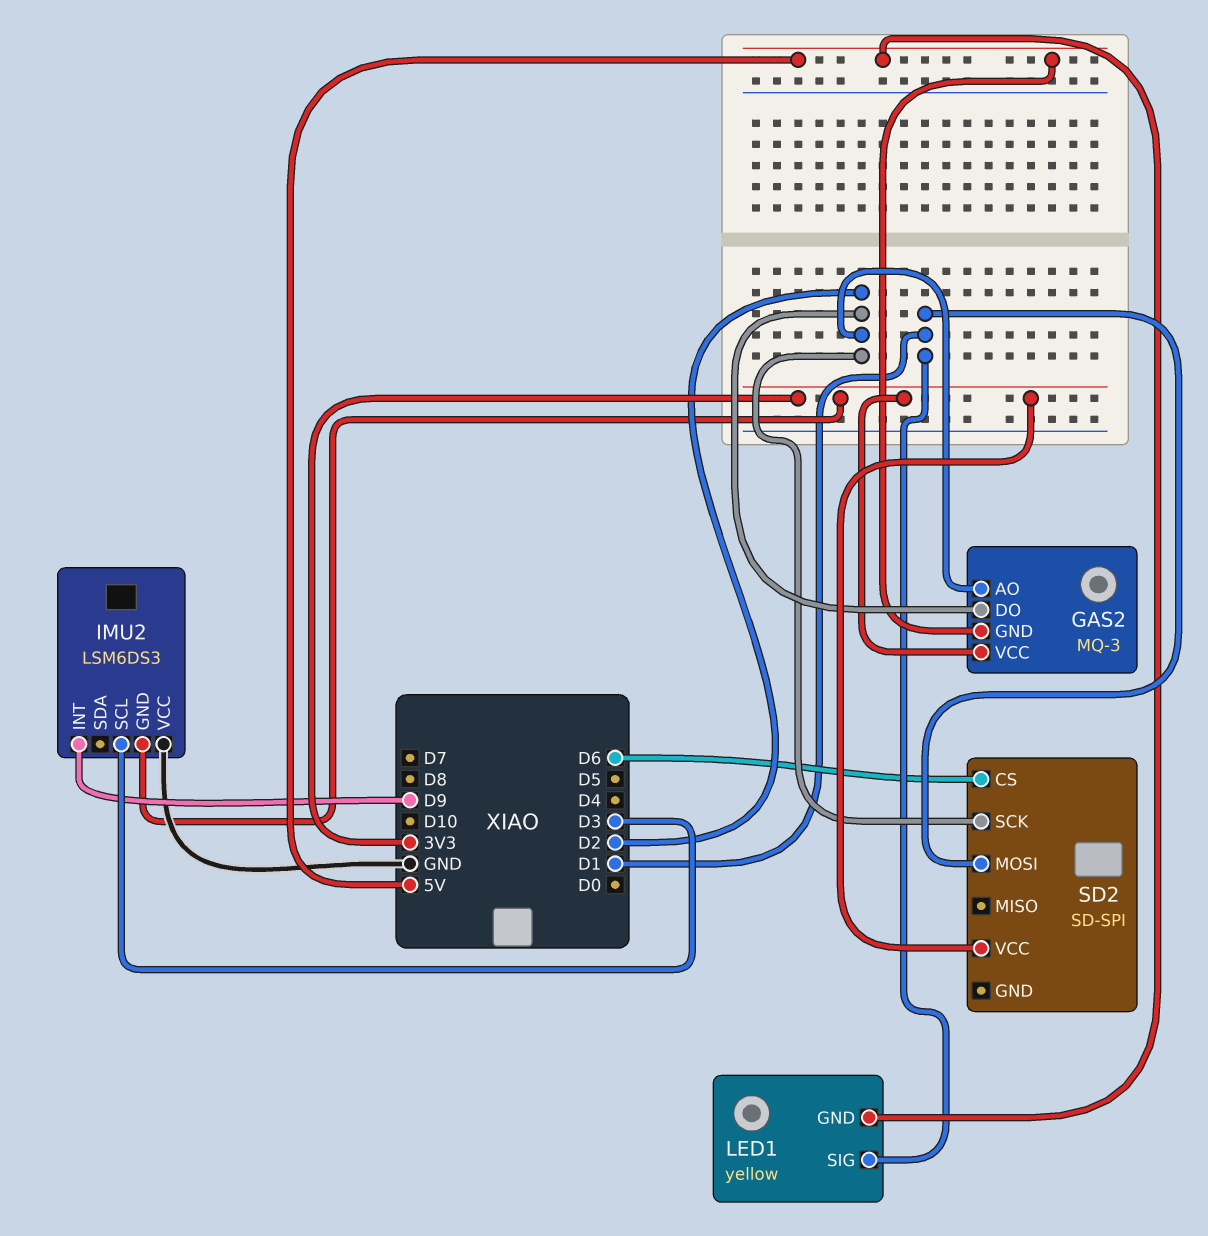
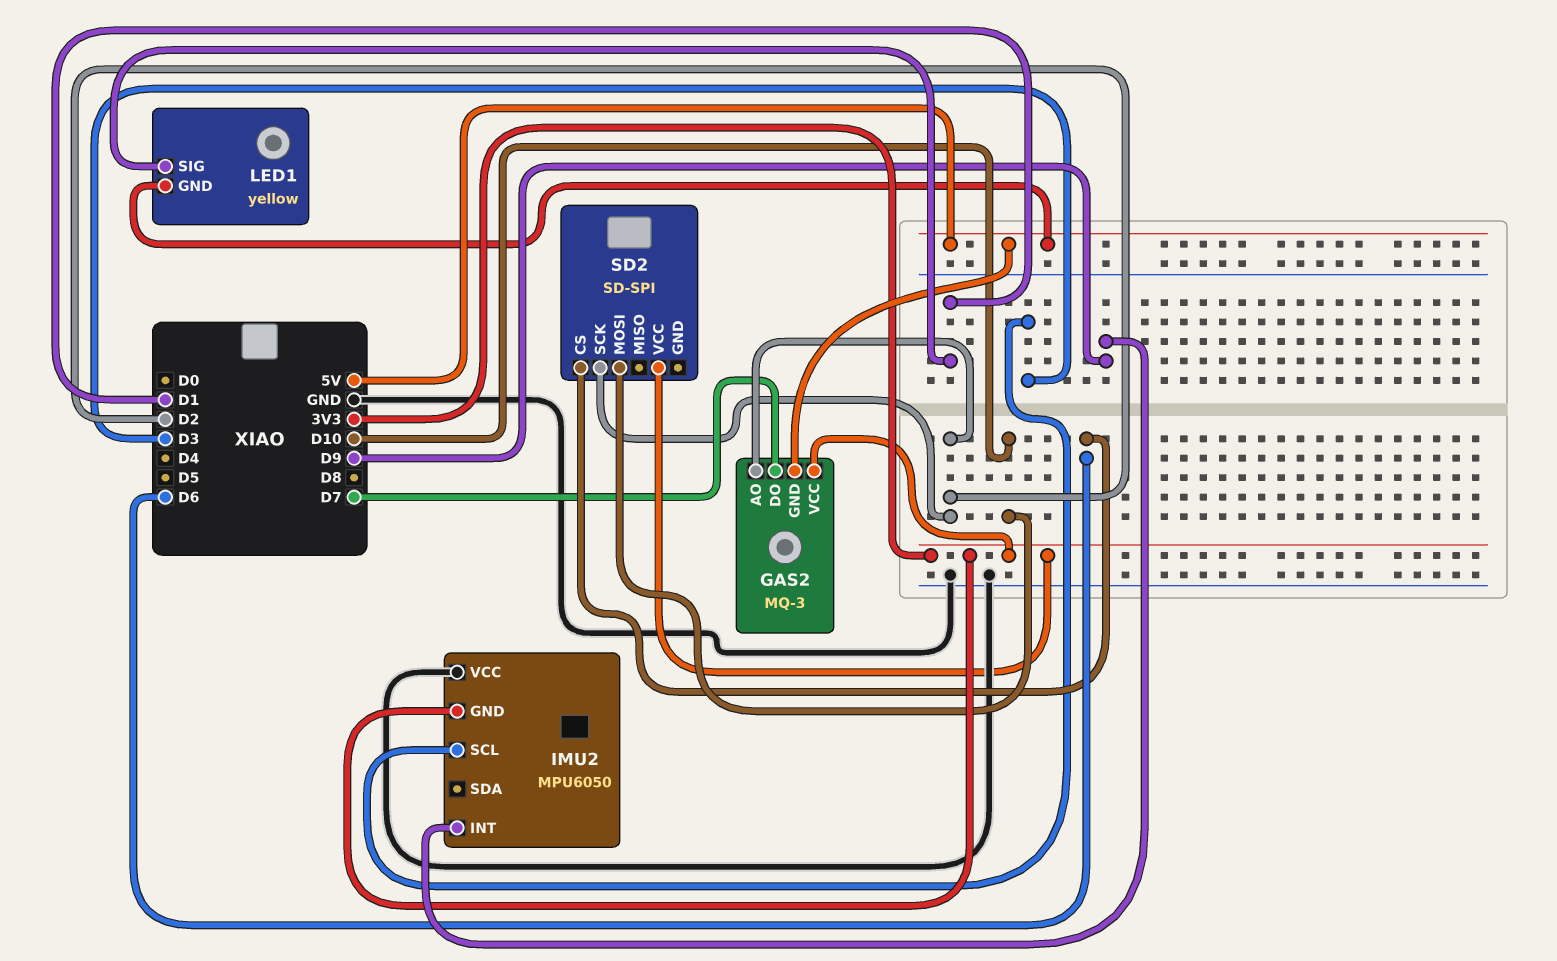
GAS2 pin DO: D2 -> D7
IMU2: LSM6DS3 -> MPU6050
SD2 pin MOSI: D1 -> D10

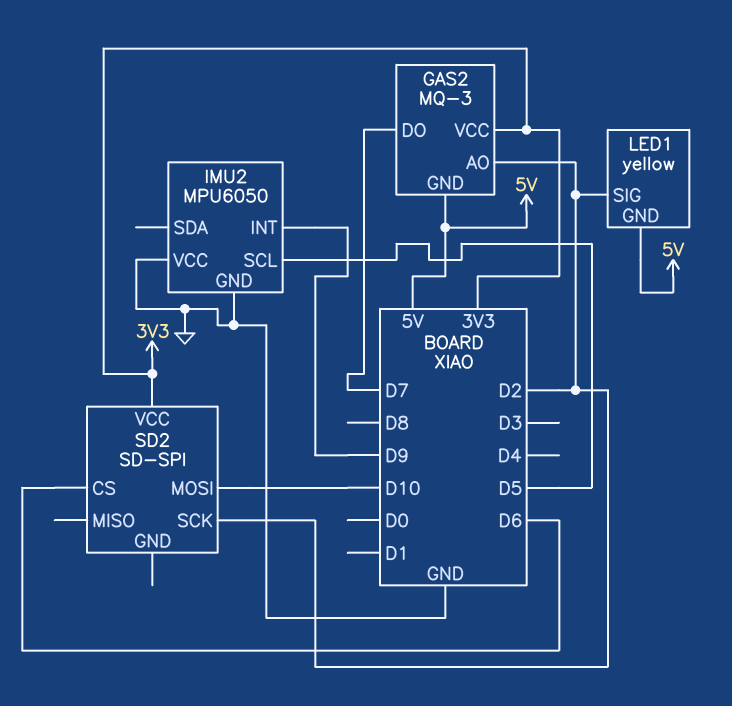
IMU2 pin GND: 3V3 -> GND
IMU2 pin SCL: D3 -> D5
LED1 pin SIG: D1 -> D2

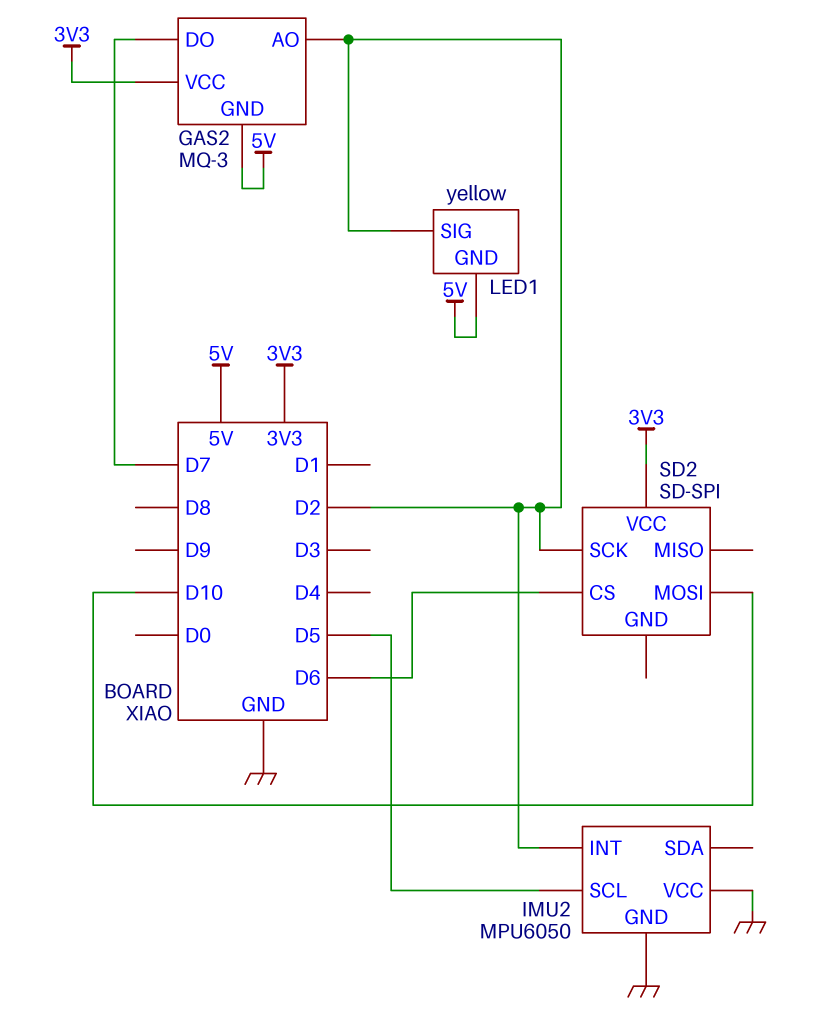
IMU2 pin INT: D9 -> D2

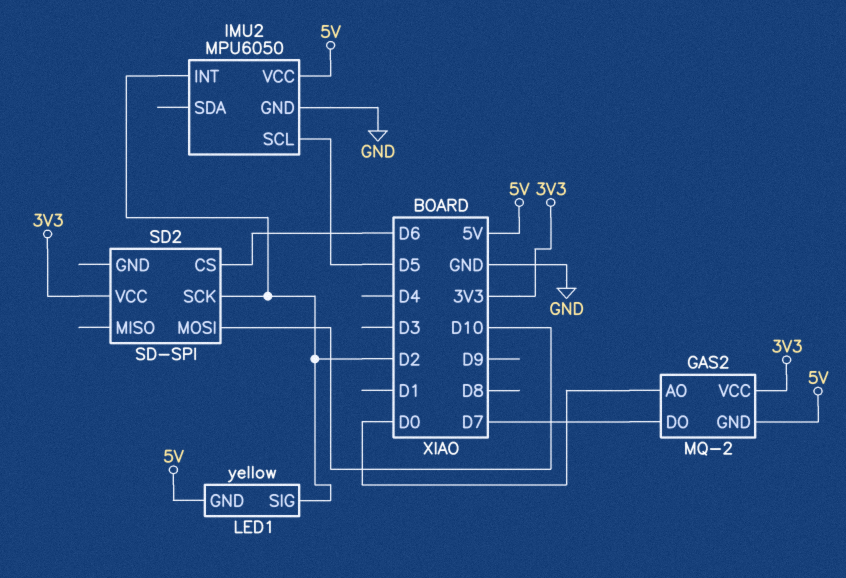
GAS2: MQ-3 -> MQ-2
GAS2 pin AO: D2 -> D0
IMU2 pin VCC: GND -> 5V

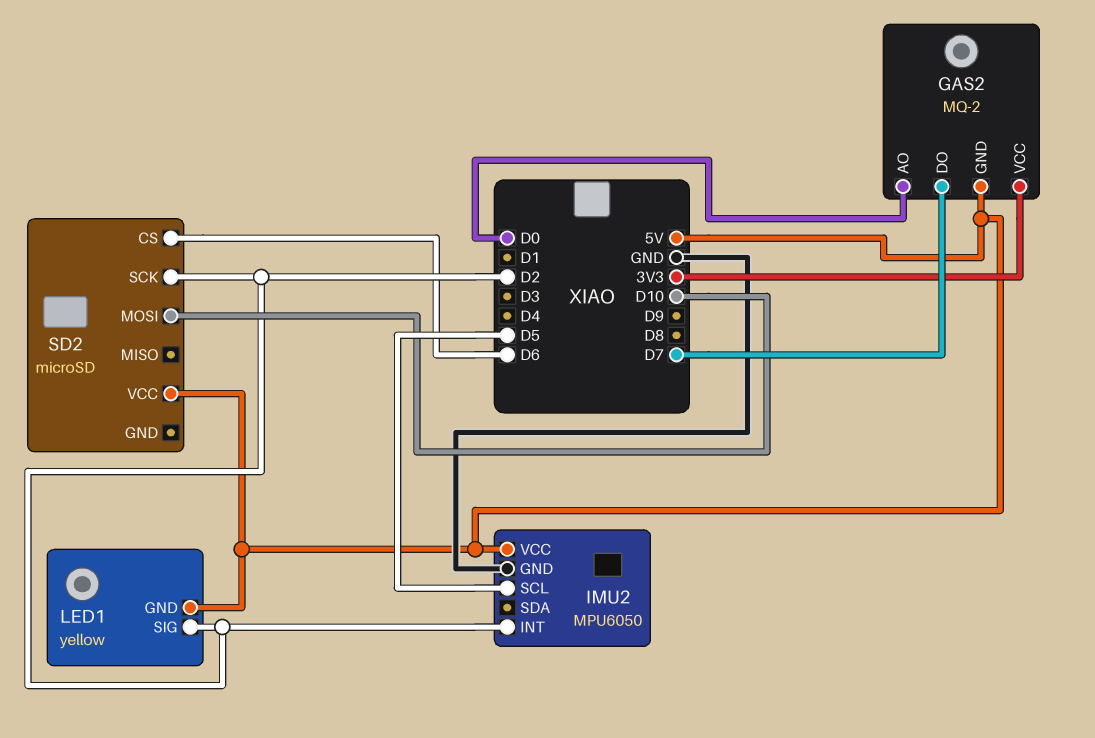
SD2: SD-SPI -> microSD
SD2 pin VCC: 3V3 -> 5V

